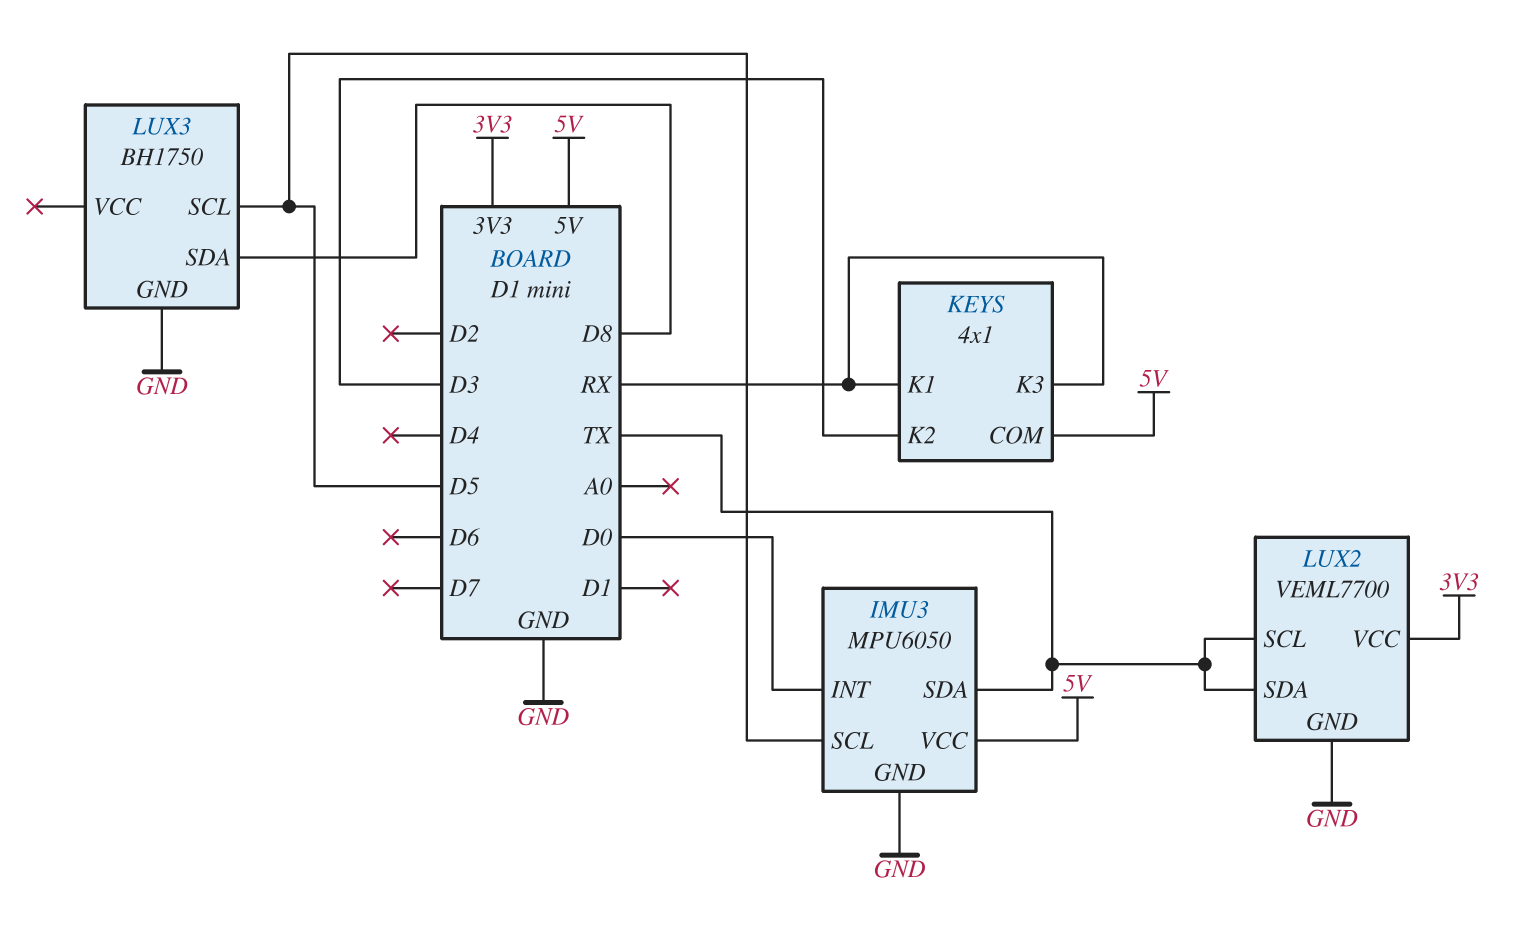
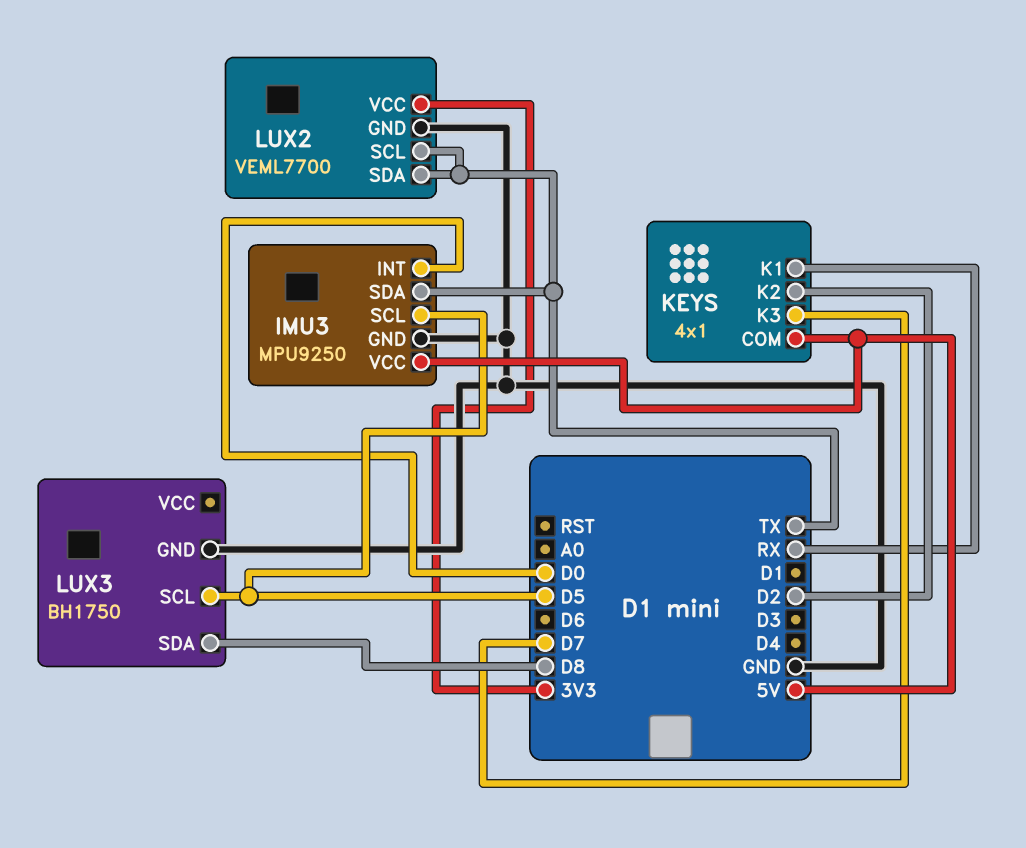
IMU3: MPU6050 -> MPU9250
KEYS pin K2: D3 -> D2
KEYS pin K3: RX -> D7

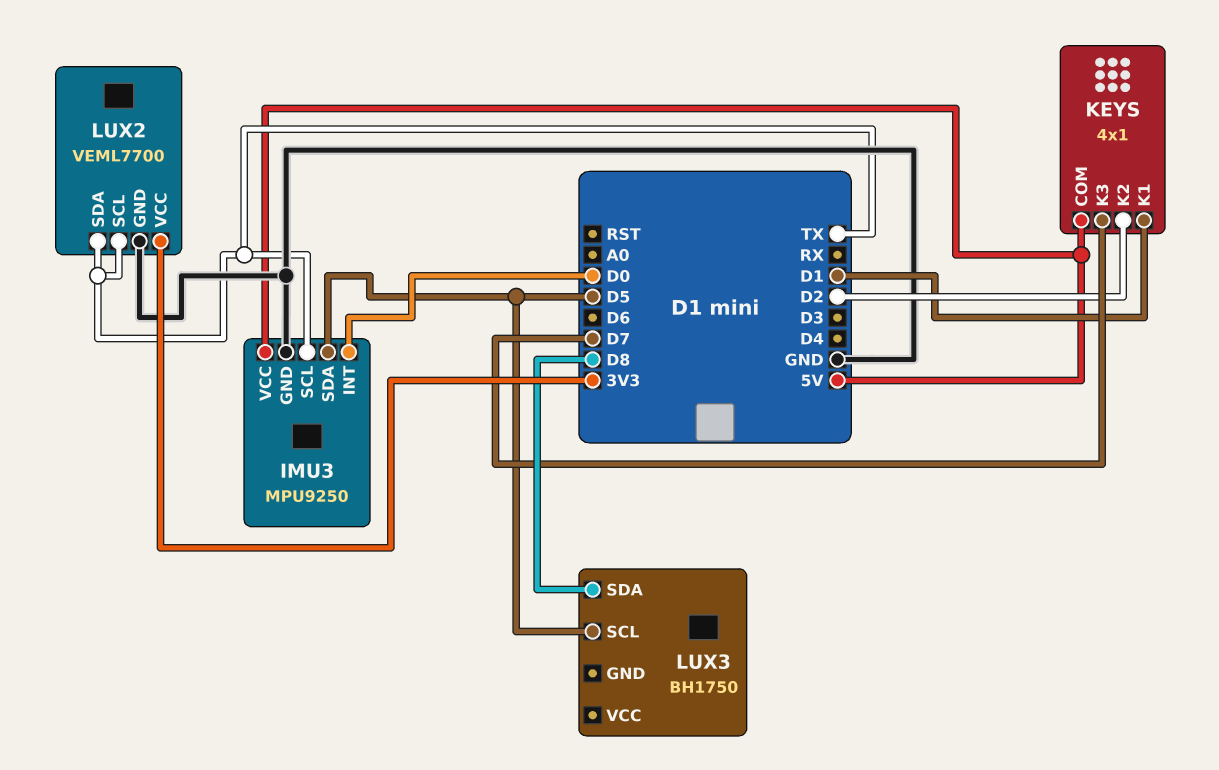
IMU3 pin SCL: D5 -> TX
IMU3 pin SDA: TX -> D5
KEYS pin K1: RX -> D1
LUX3 pin GND: GND -> none

